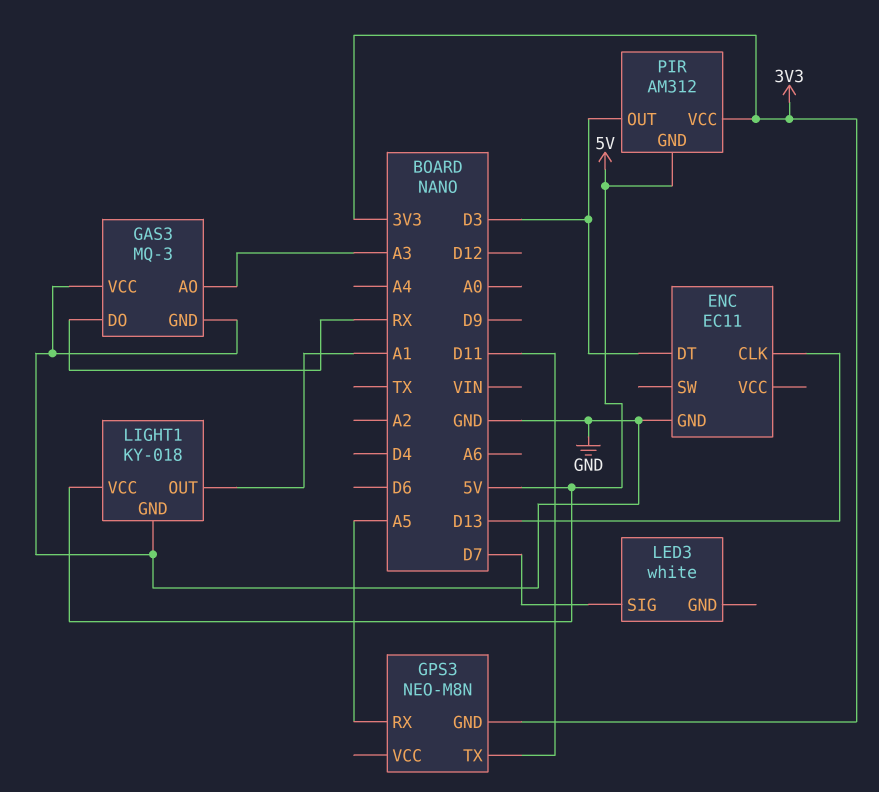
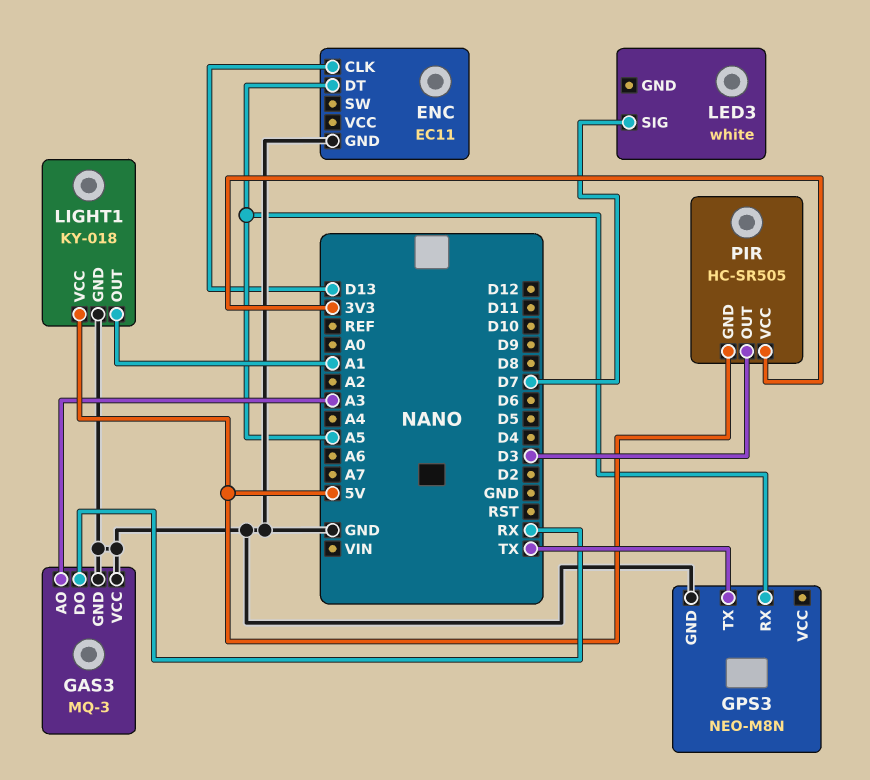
ENC pin DT: D3 -> A5
GPS3 pin GND: 3V3 -> GND
GPS3 pin TX: D11 -> TX
PIR: AM312 -> HC-SR505

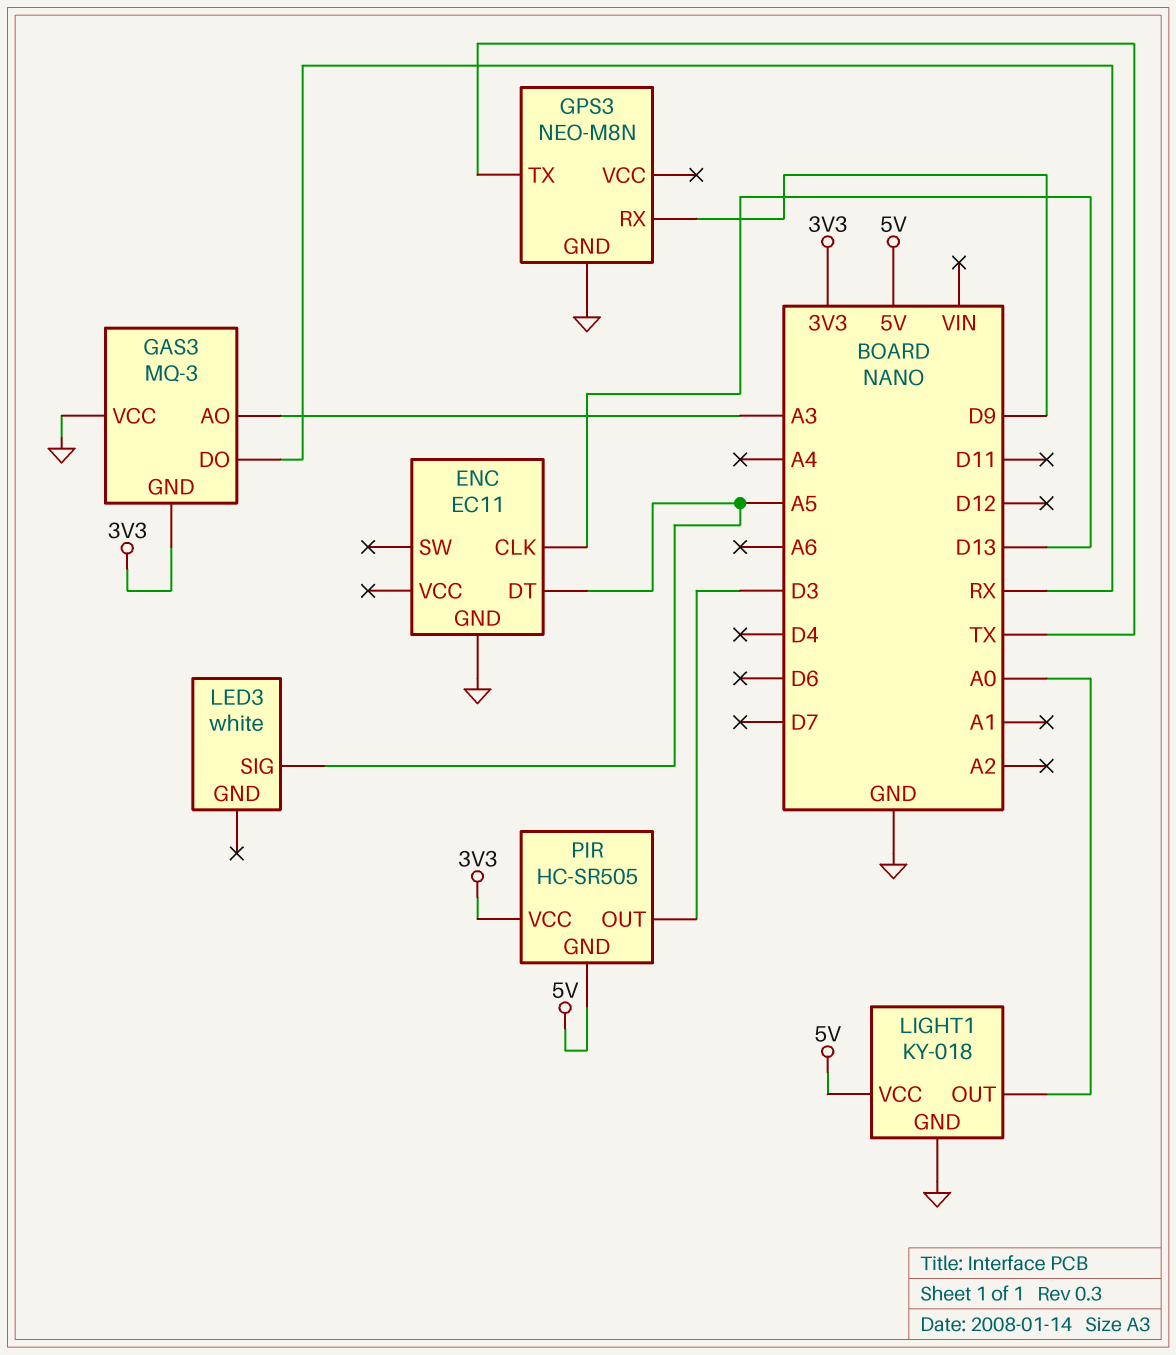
GAS3 pin GND: GND -> 3V3
GPS3 pin RX: A5 -> D9
LED3 pin SIG: D7 -> A5
LIGHT1 pin OUT: A1 -> A0

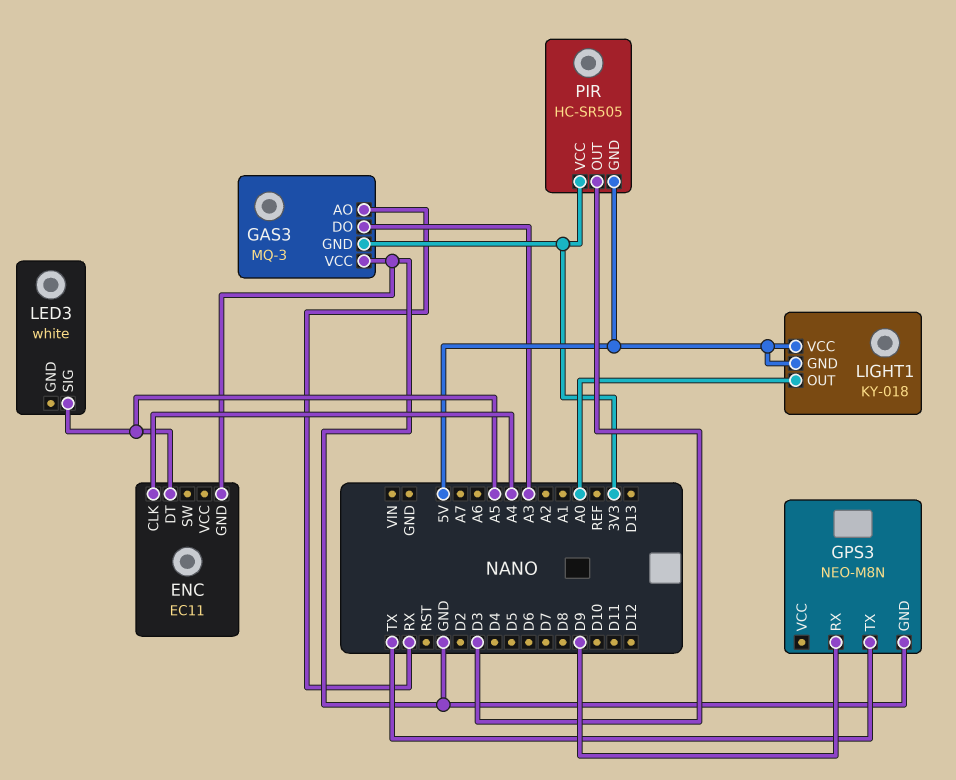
ENC pin CLK: D13 -> A4
GAS3 pin AO: A3 -> RX
GAS3 pin DO: RX -> A3
LIGHT1 pin GND: GND -> 5V

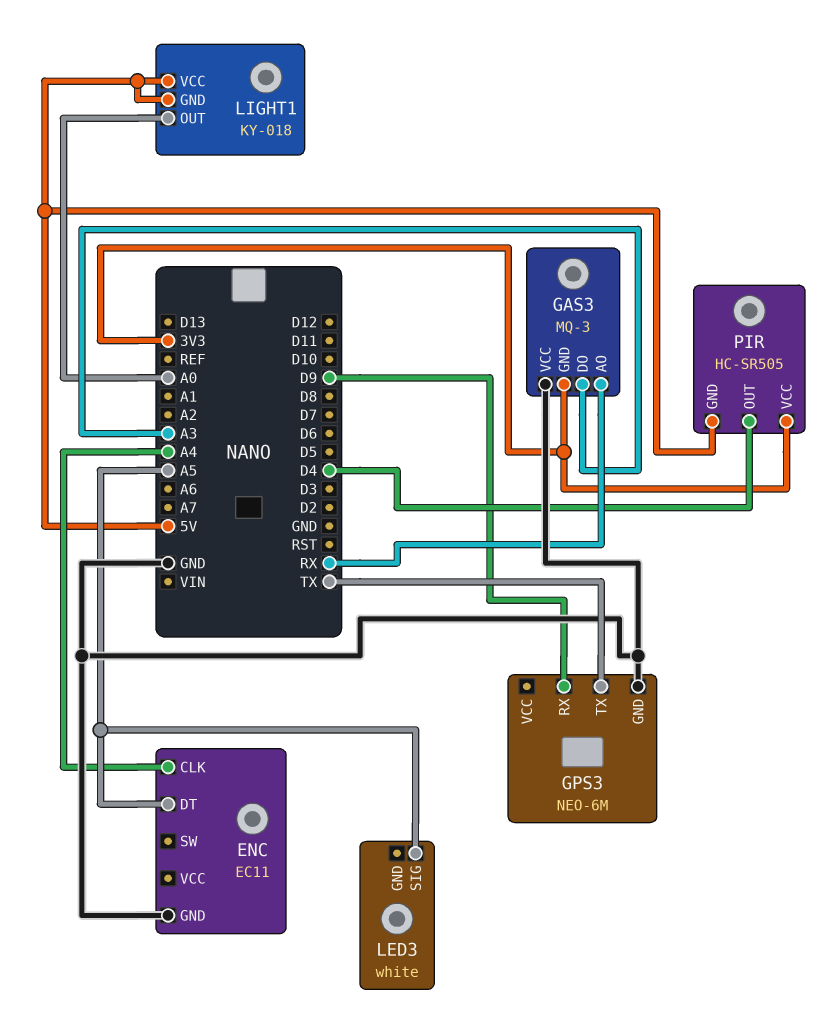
GPS3: NEO-M8N -> NEO-6M
PIR pin OUT: D3 -> D4

